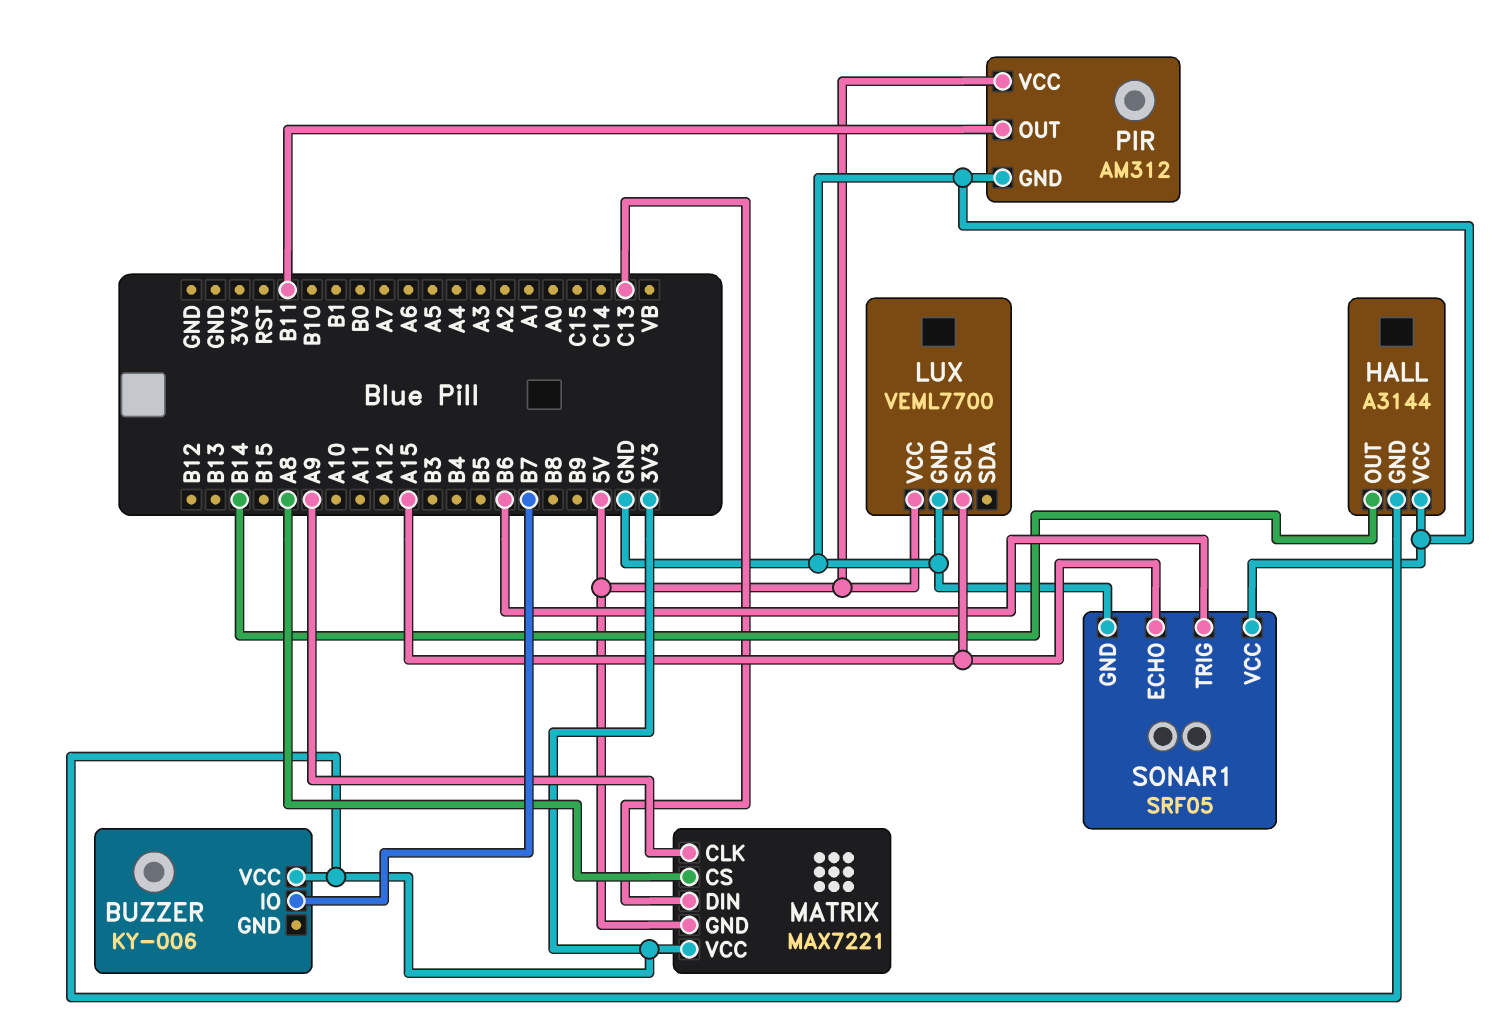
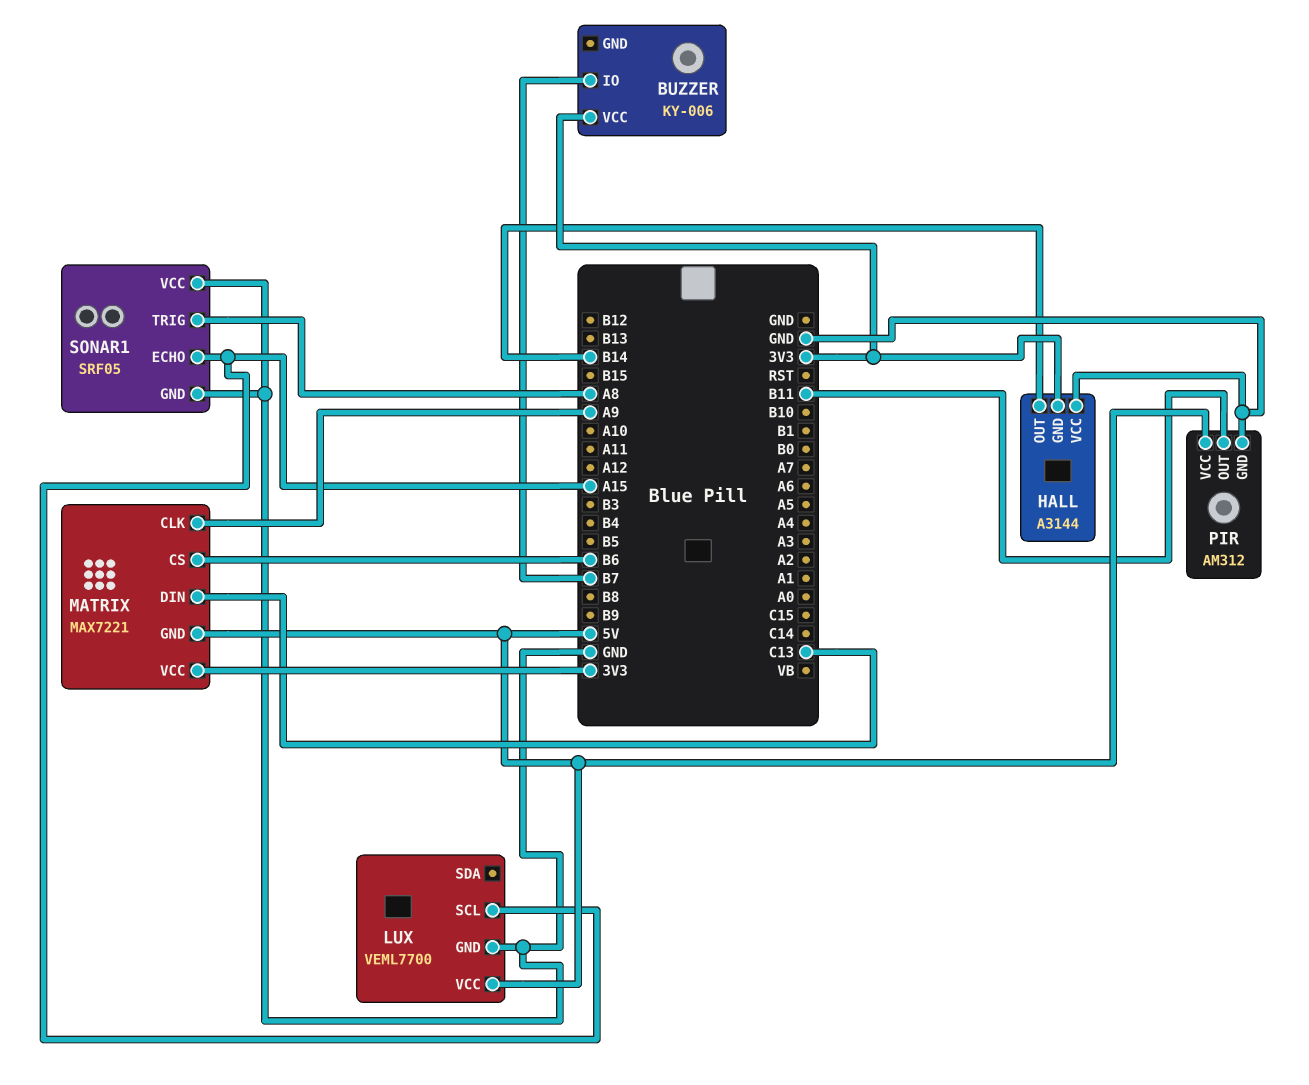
MATRIX pin CS: A8 -> B6
SONAR1 pin TRIG: B6 -> A8

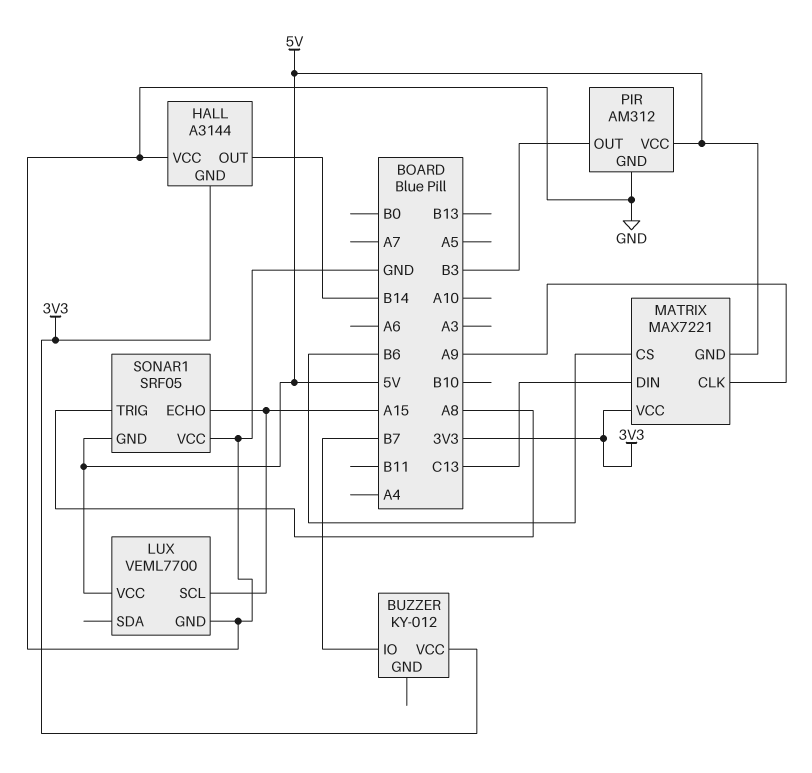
BUZZER: KY-006 -> KY-012
PIR pin OUT: B11 -> B3
SONAR1 pin GND: GND -> 5V

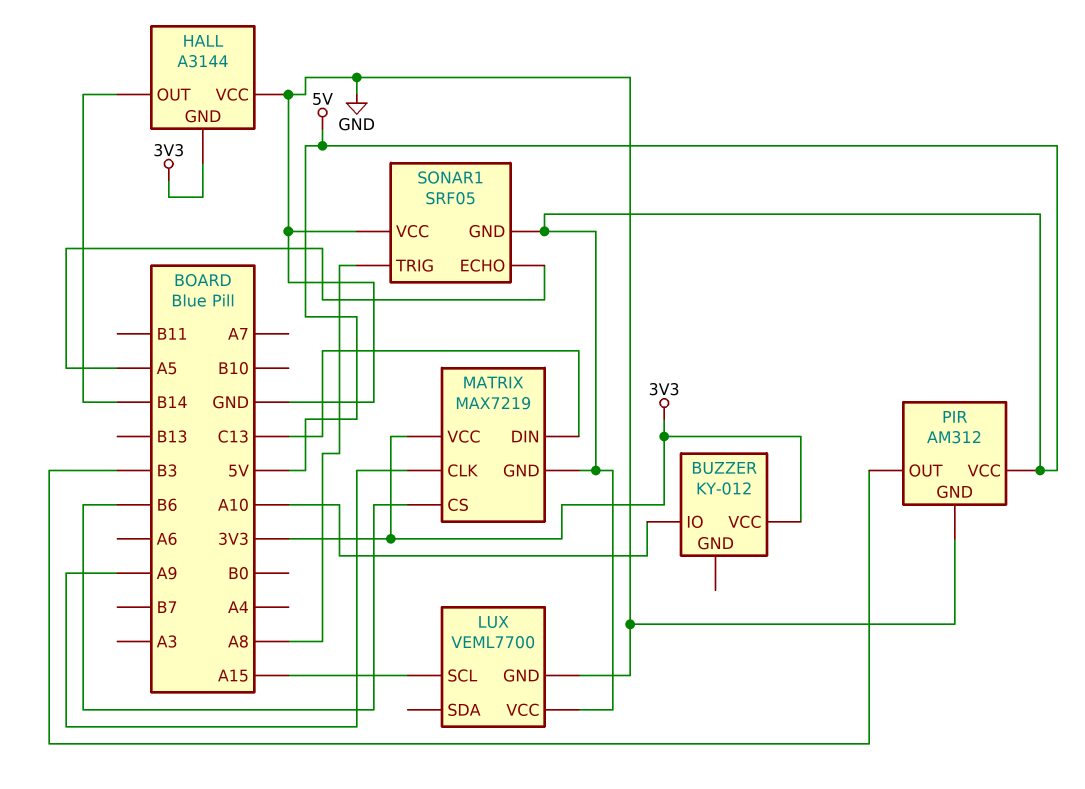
BUZZER pin IO: B7 -> A10
MATRIX: MAX7221 -> MAX7219
SONAR1 pin ECHO: A15 -> A5

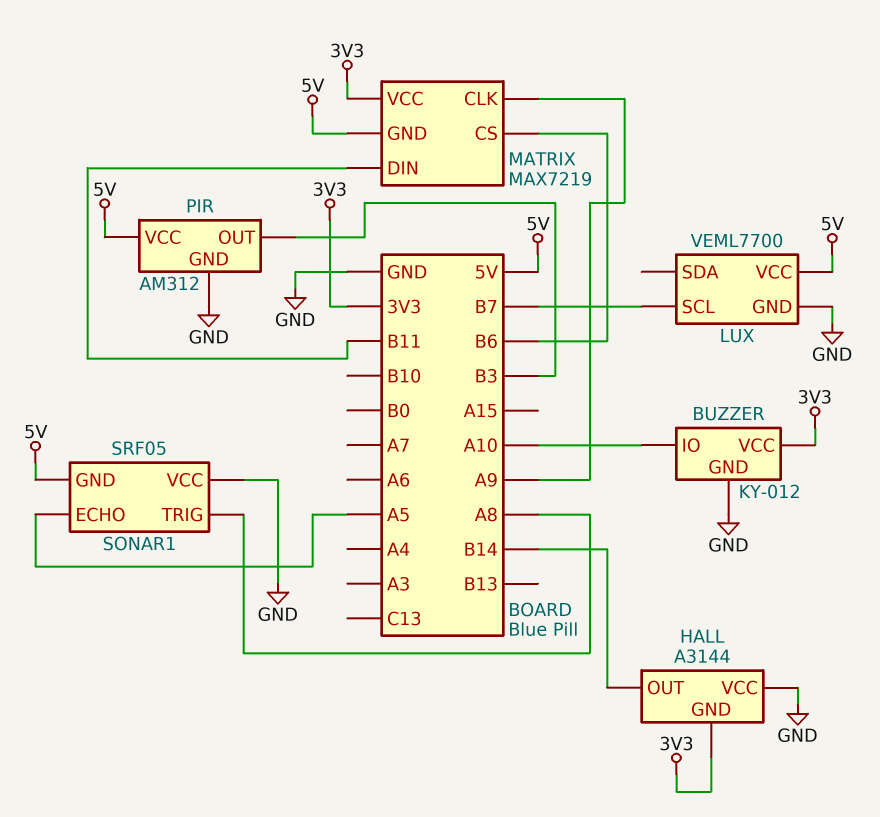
BUZZER pin GND: none -> GND
LUX pin SCL: A15 -> B7
MATRIX pin DIN: C13 -> B11

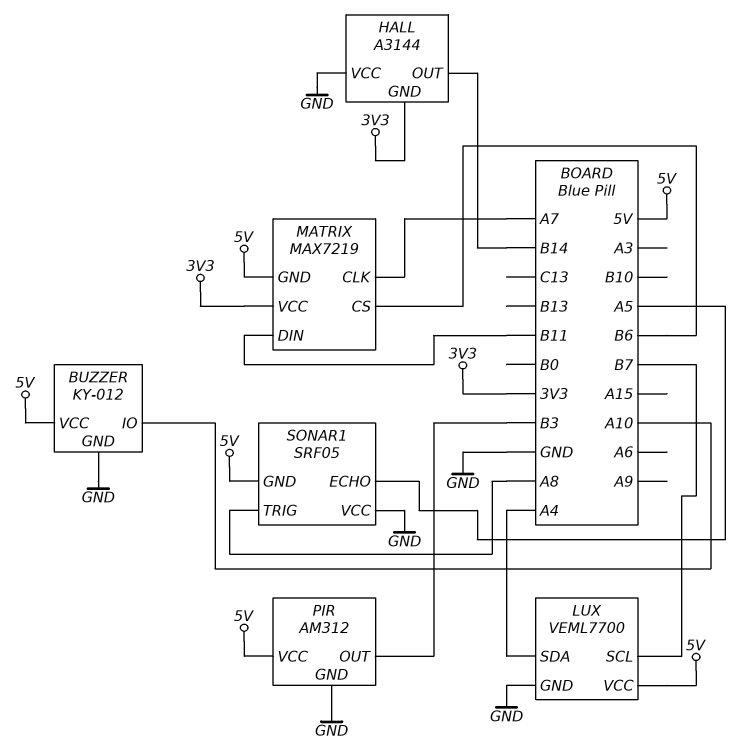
BUZZER pin VCC: 3V3 -> 5V
LUX pin SDA: none -> A4
MATRIX pin CLK: A9 -> A7

